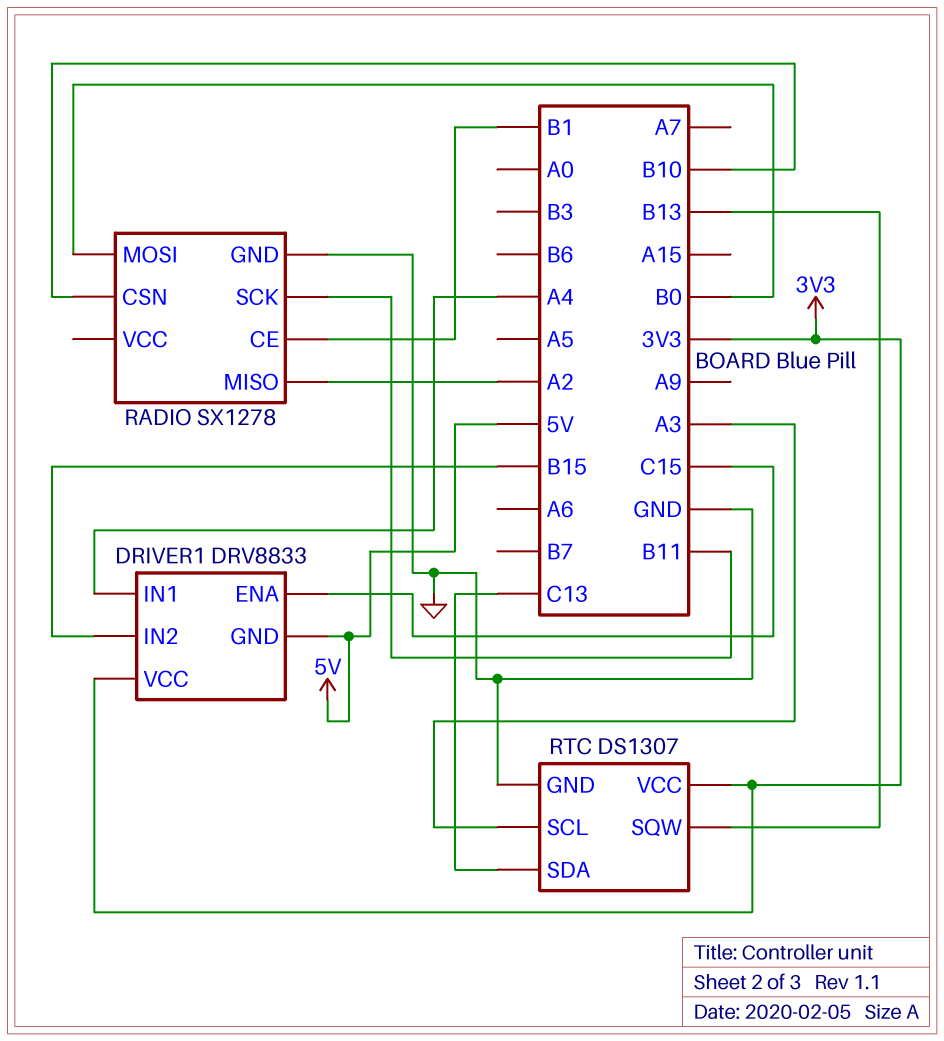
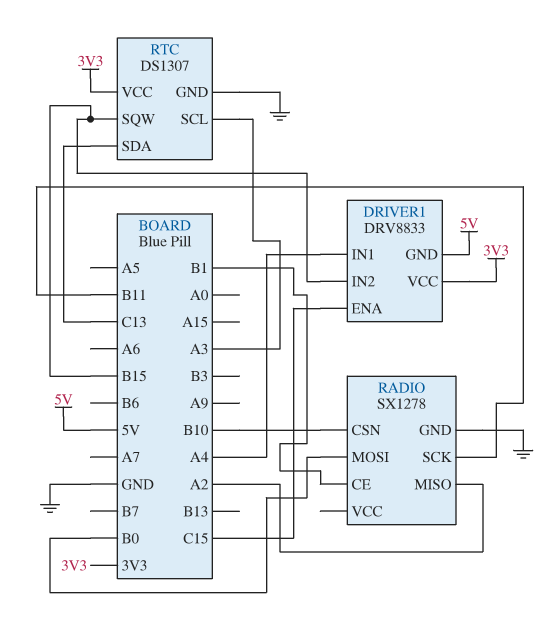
RTC pin SQW: B13 -> B15

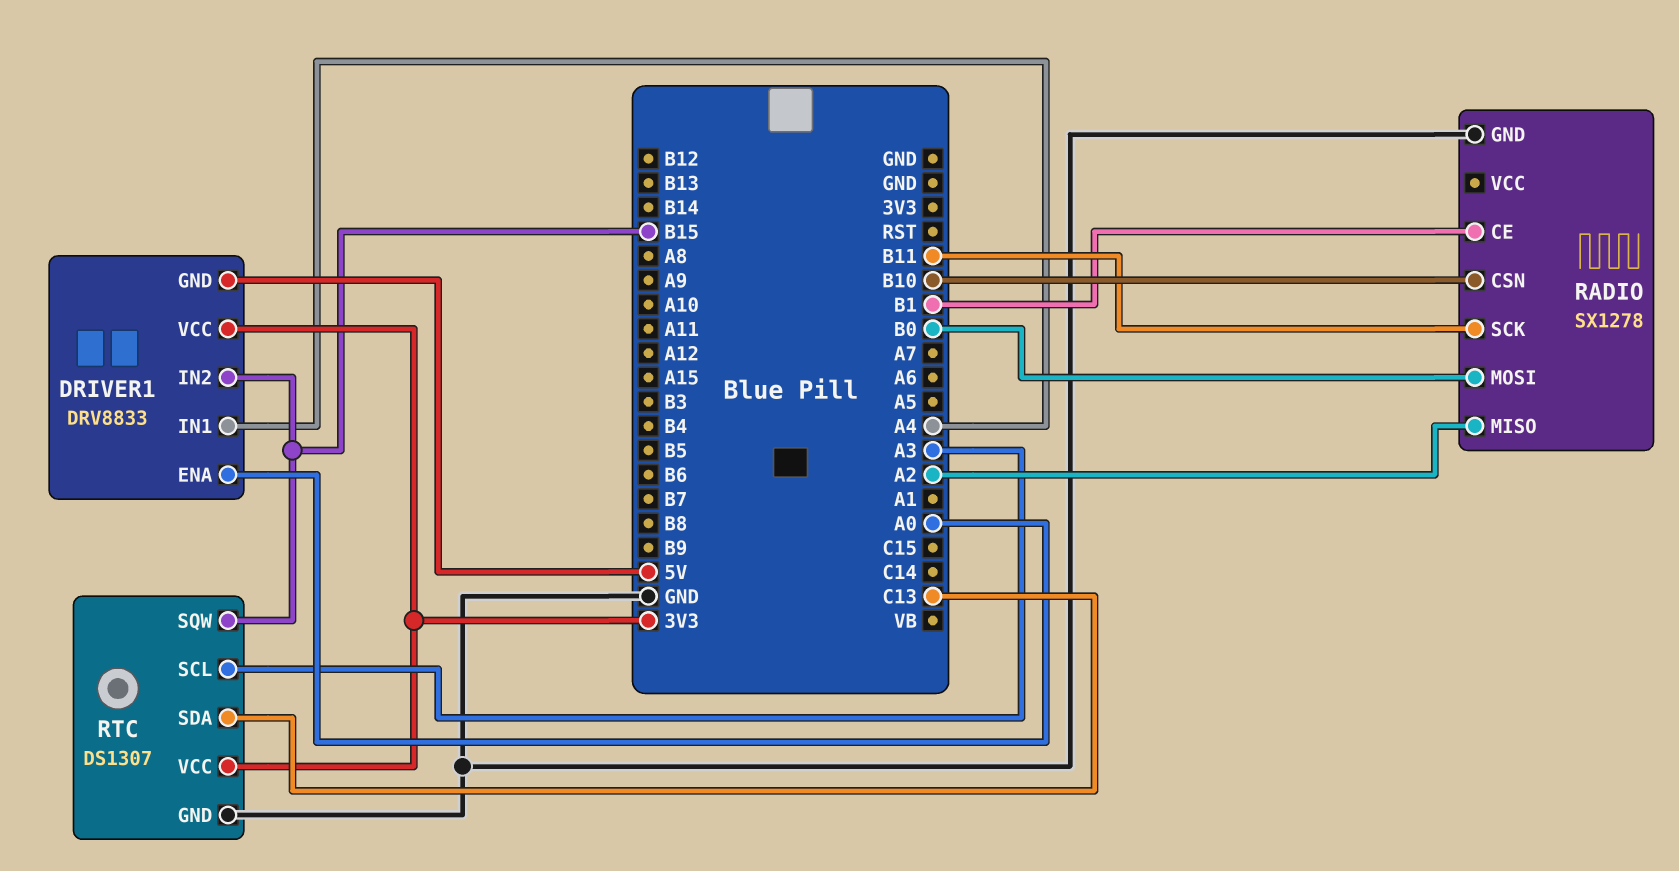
DRIVER1 pin ENA: C15 -> A0

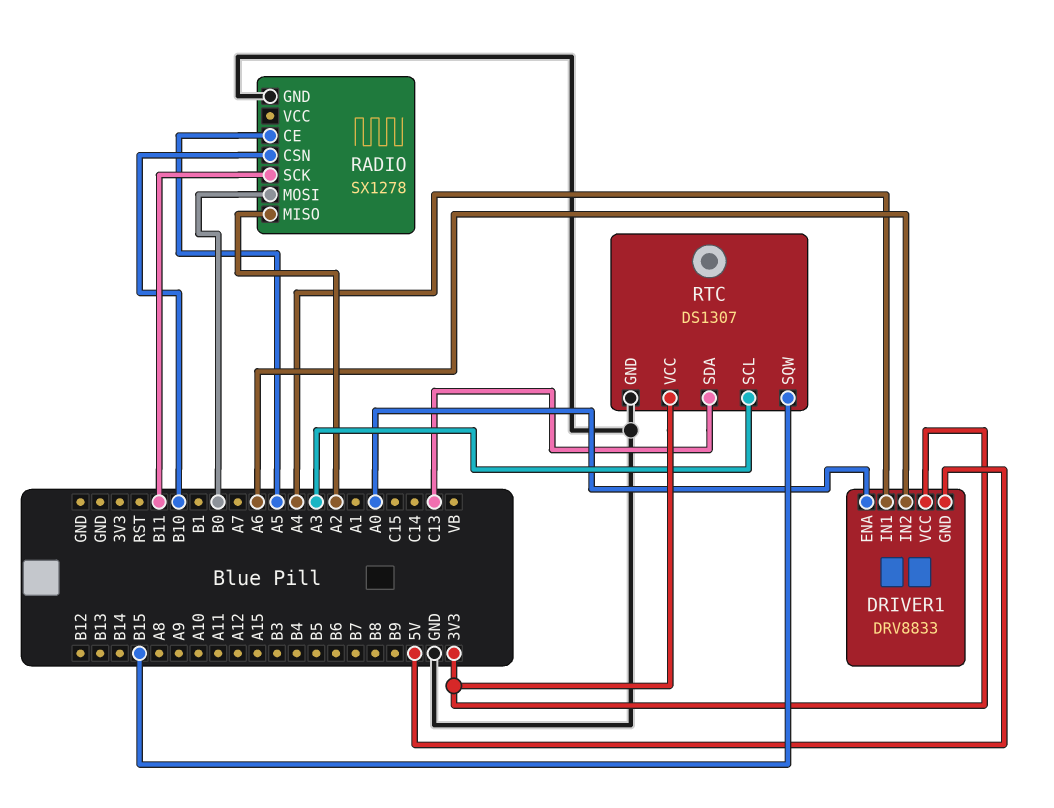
DRIVER1 pin IN2: B15 -> A6
RADIO pin CE: B1 -> A5

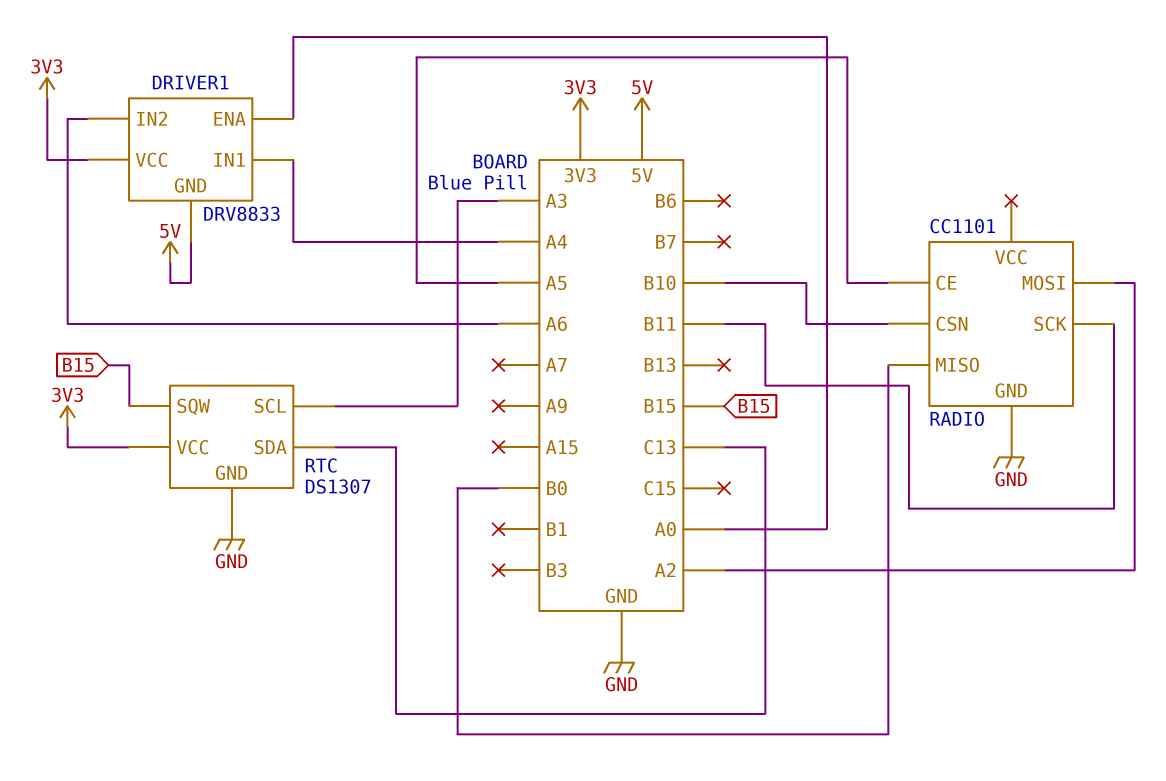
RADIO: SX1278 -> CC1101
RADIO pin MISO: A2 -> B0
RADIO pin MOSI: B0 -> A2

